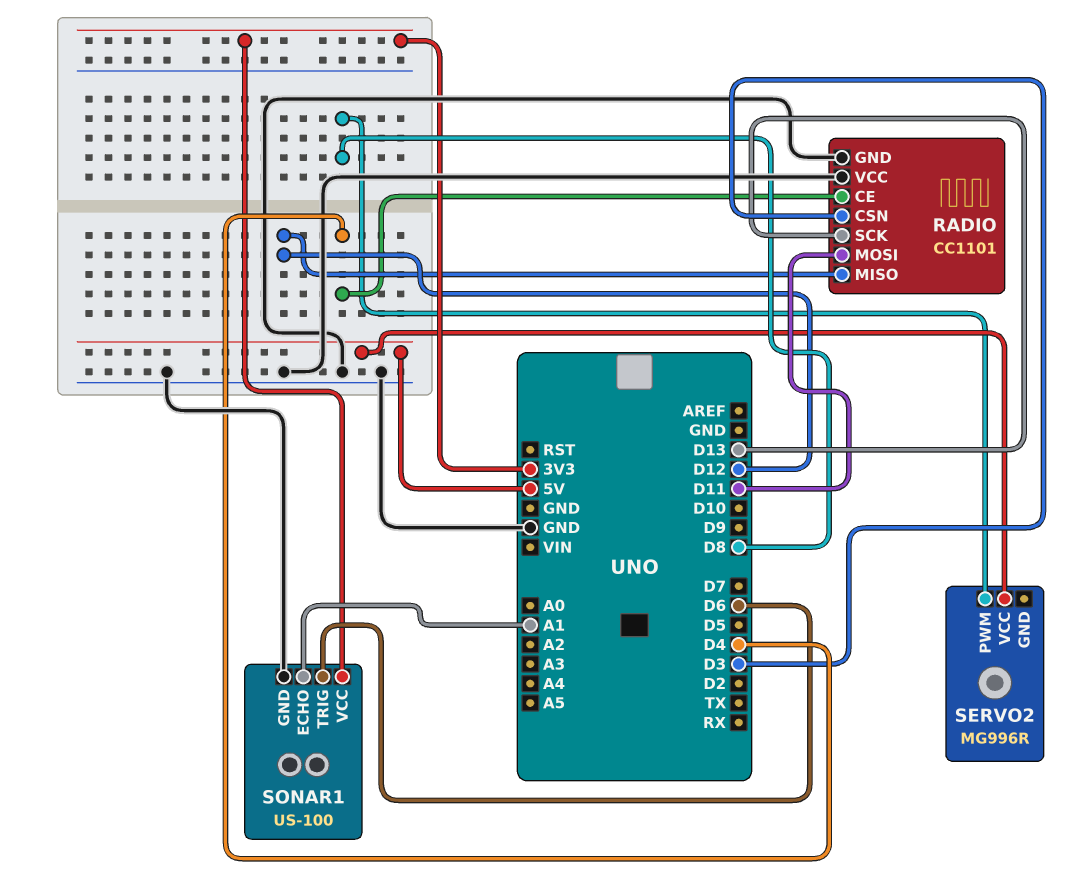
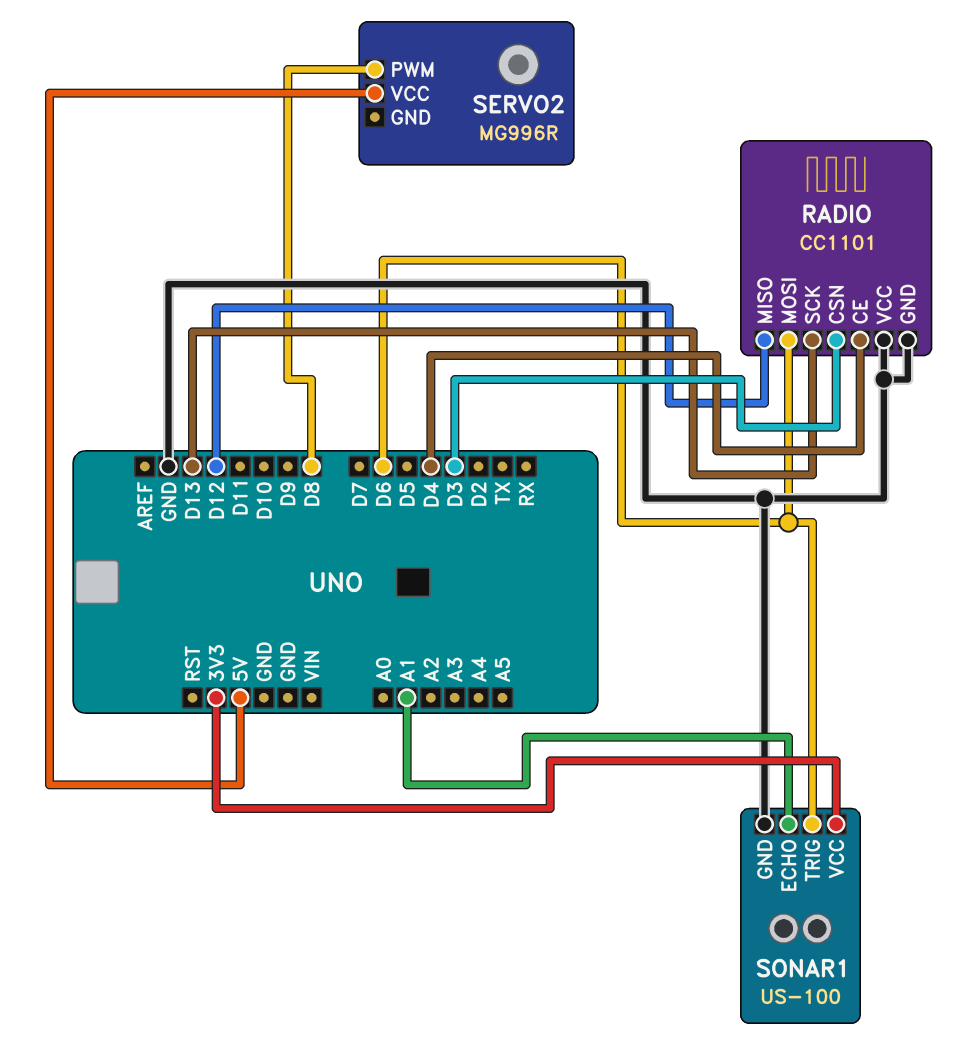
RADIO pin MOSI: D11 -> D6

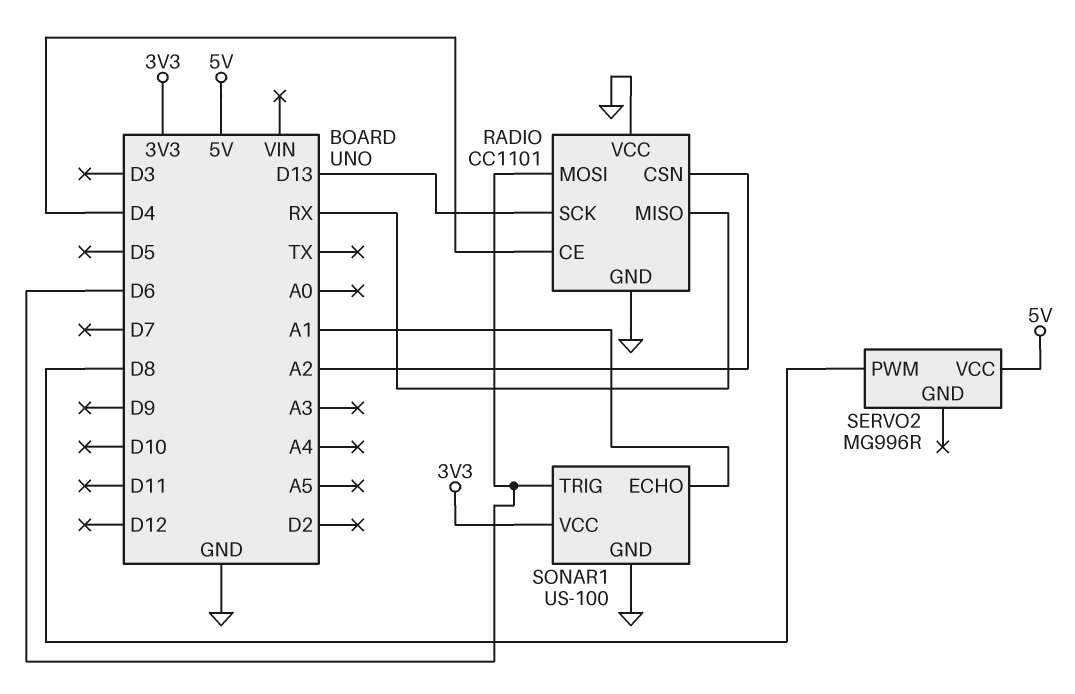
RADIO pin CSN: D3 -> A2
RADIO pin MISO: D12 -> RX

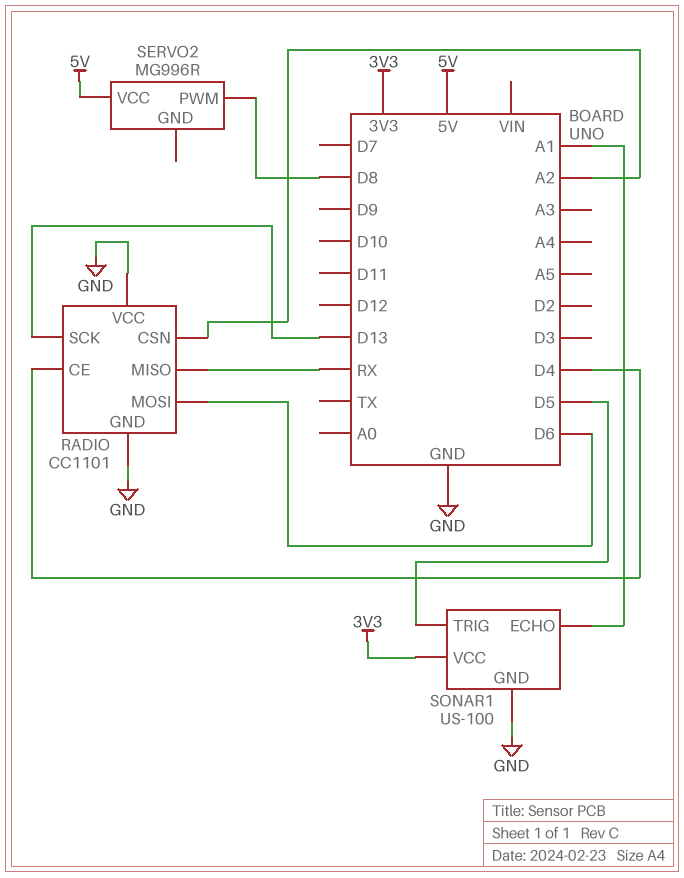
SONAR1 pin TRIG: D6 -> D5

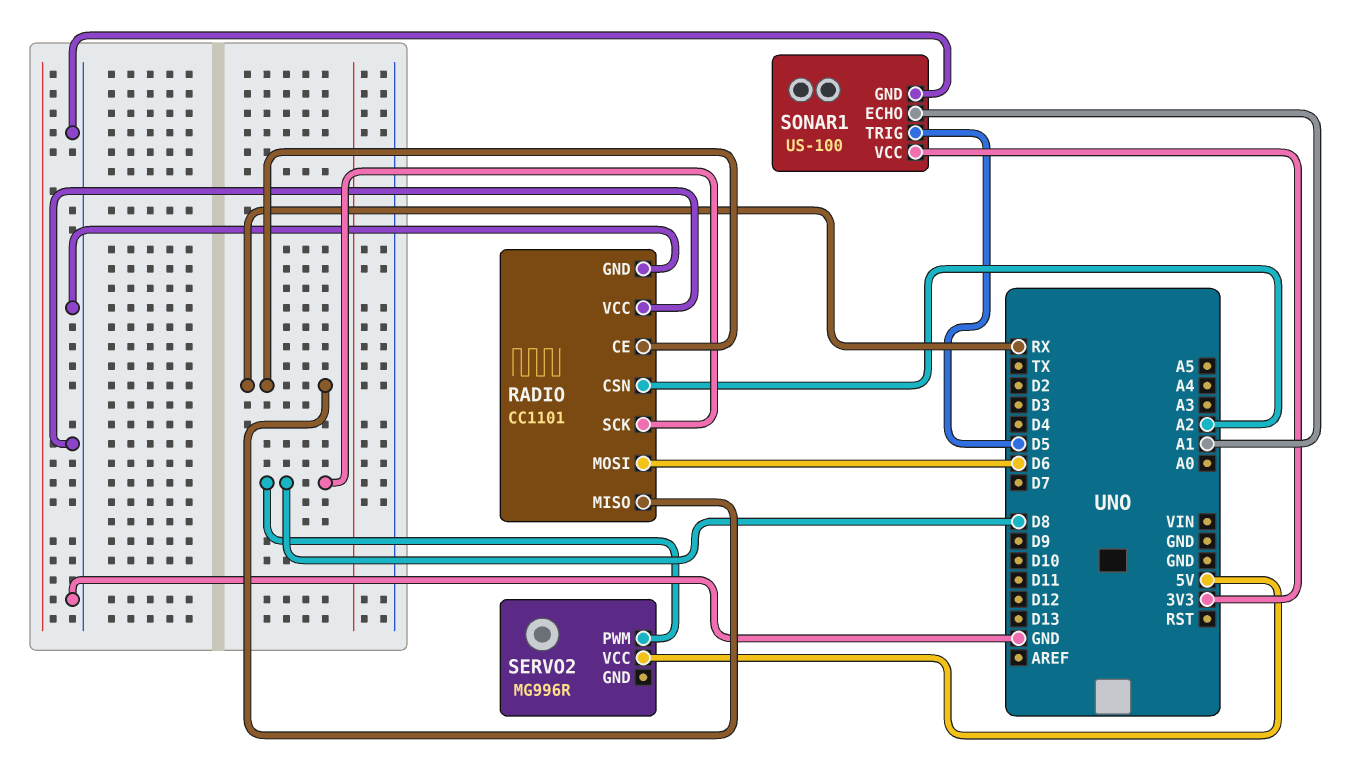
RADIO pin CE: D4 -> RX
RADIO pin SCK: D13 -> D8

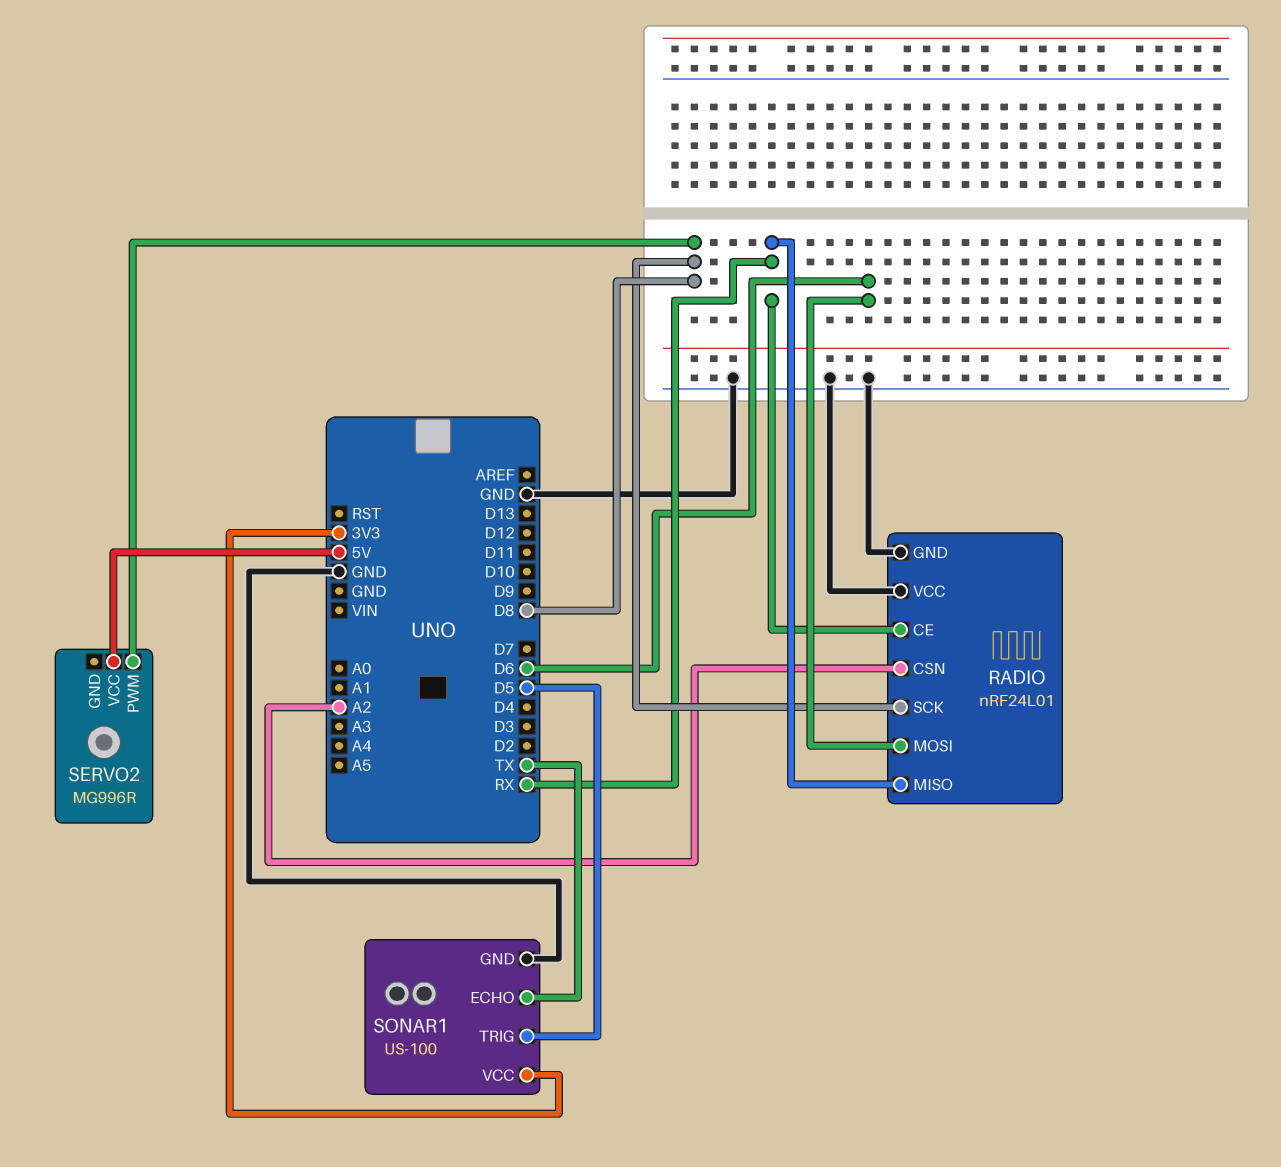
RADIO: CC1101 -> nRF24L01
SONAR1 pin ECHO: A1 -> TX

